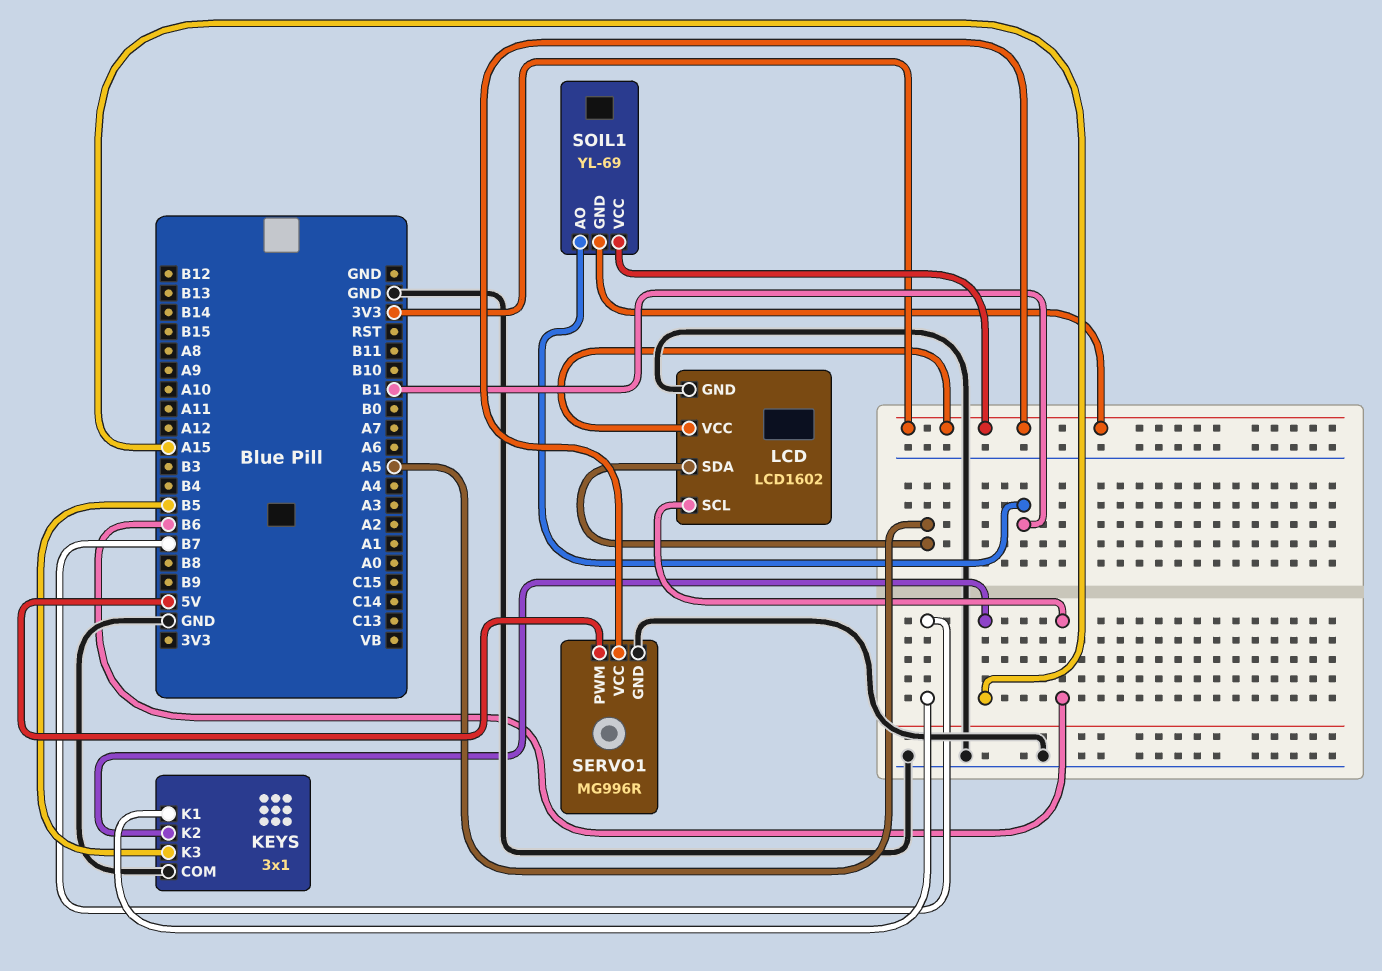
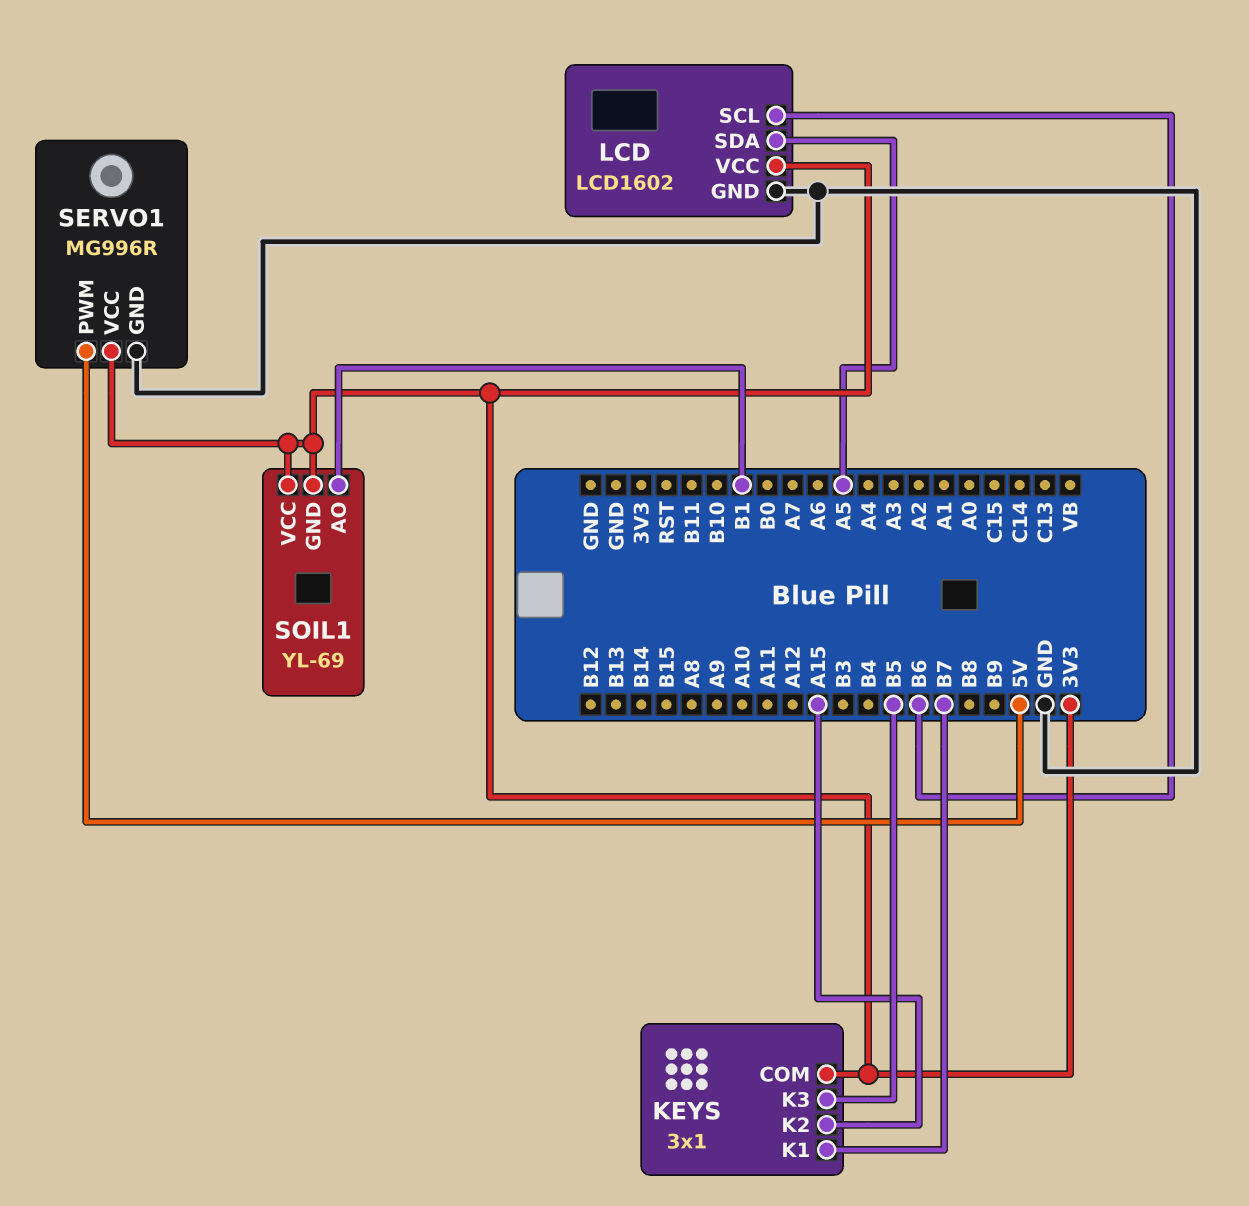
KEYS pin COM: GND -> 3V3

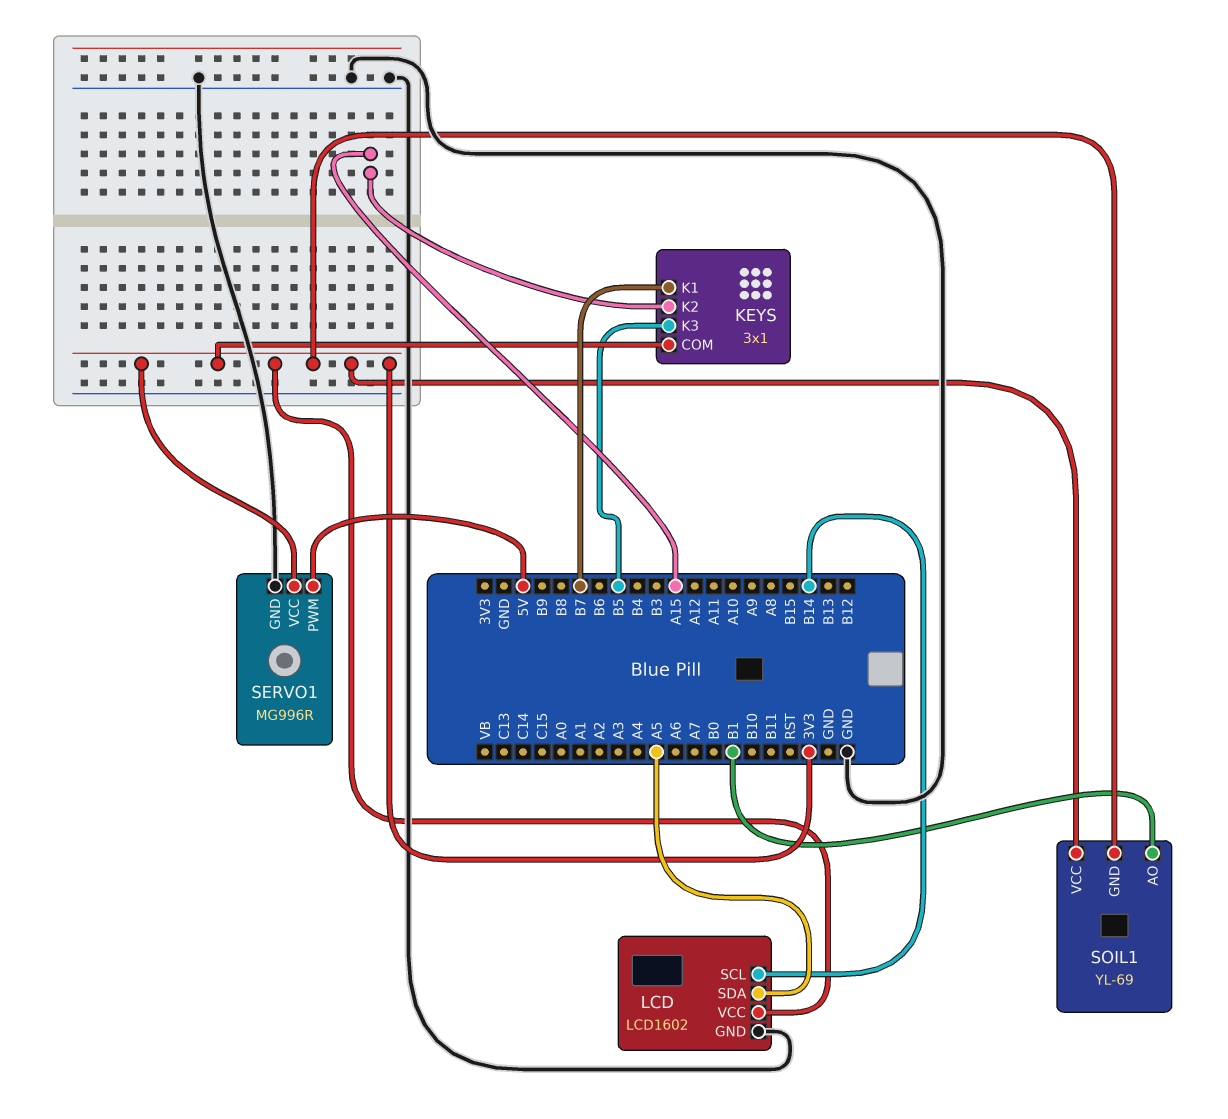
LCD pin SCL: B6 -> B14

